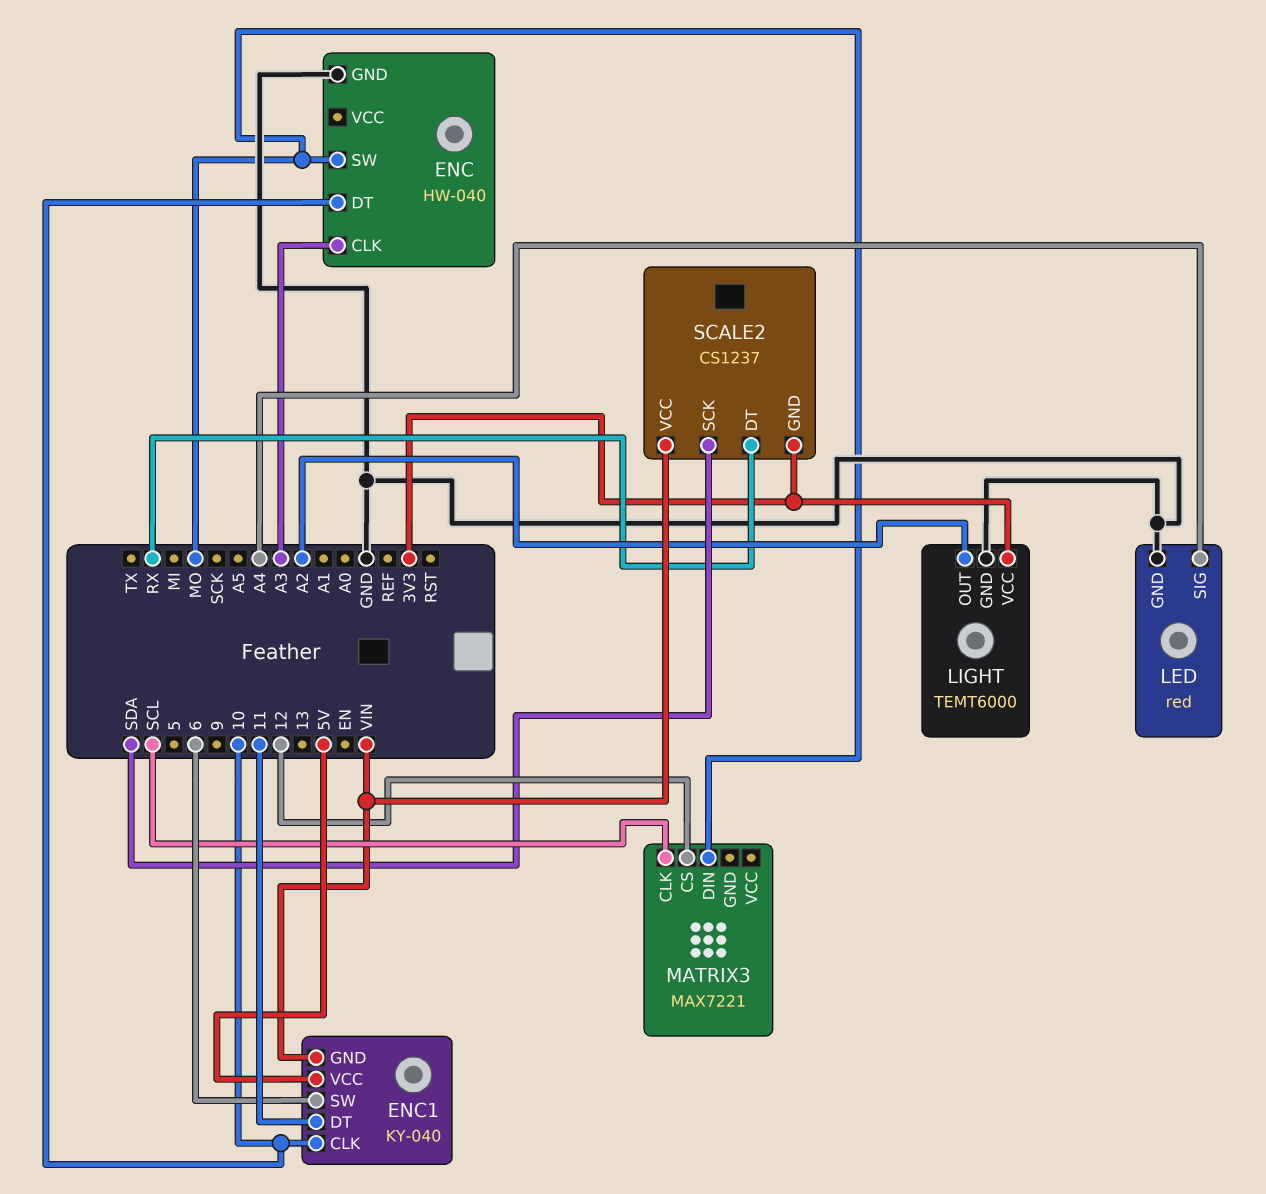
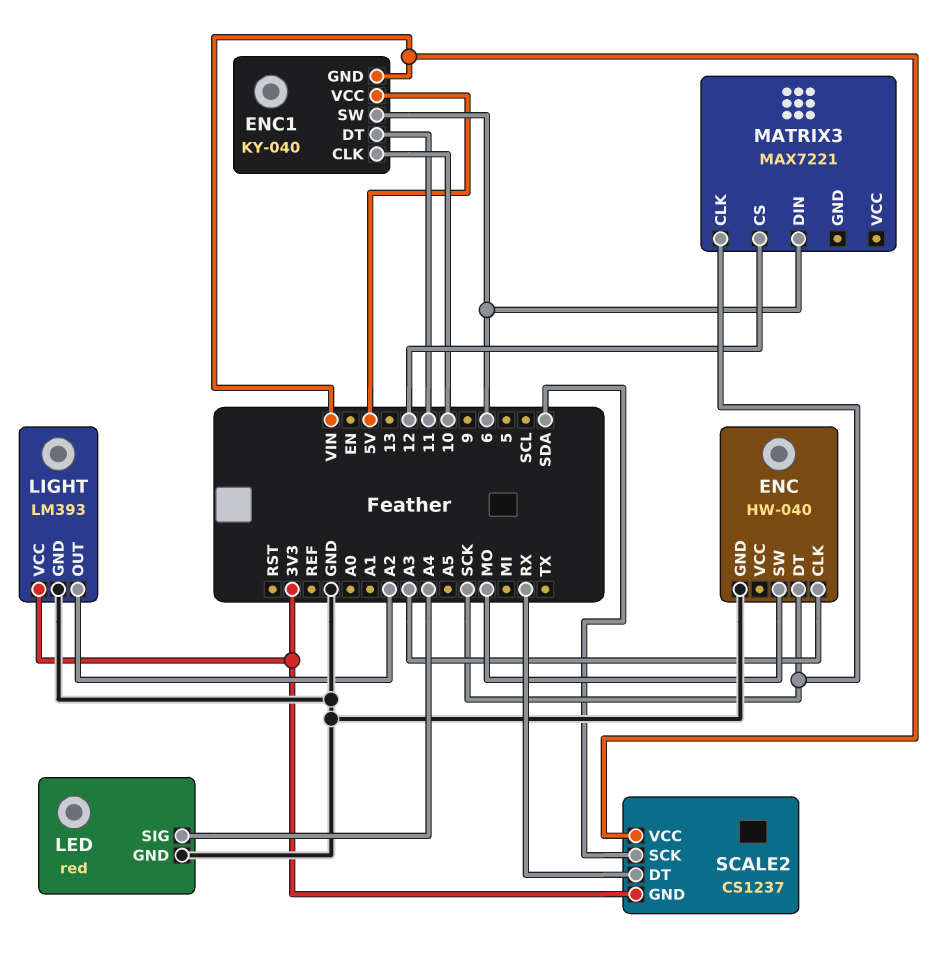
ENC pin DT: 10 -> SCK
LIGHT: TEMT6000 -> LM393
MATRIX3 pin CLK: SCL -> SCK
MATRIX3 pin DIN: MO -> 6

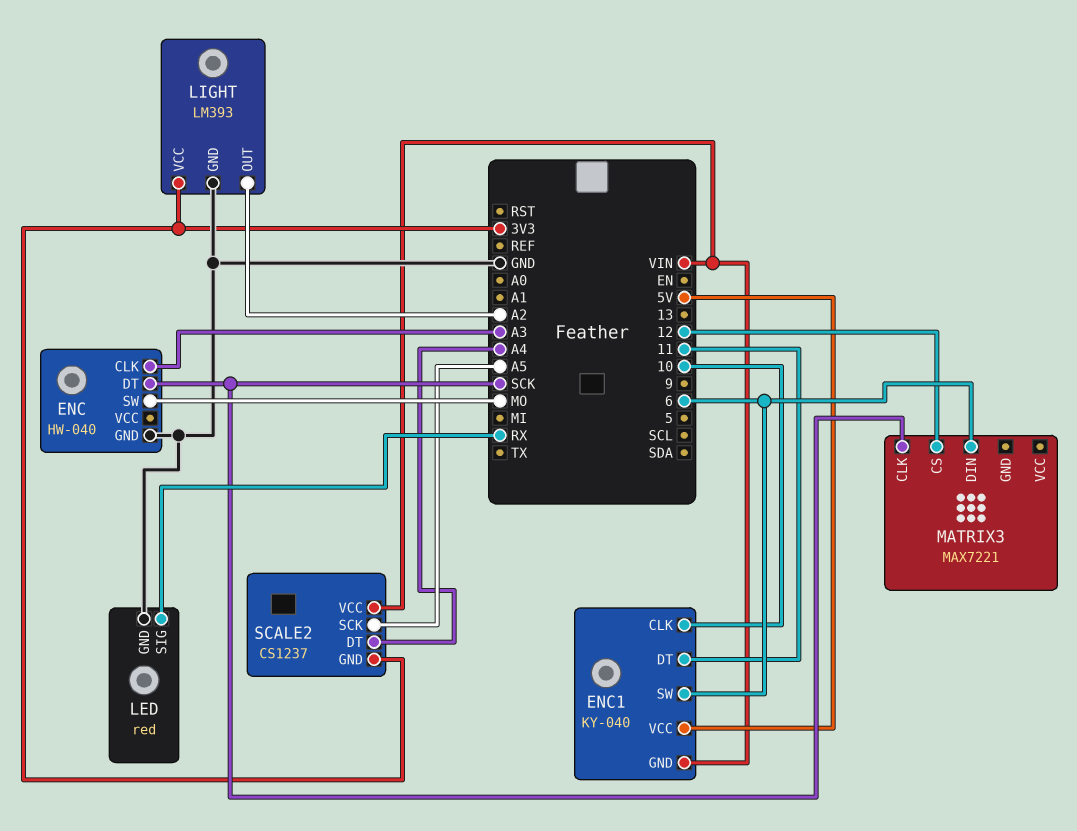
LED pin SIG: A4 -> RX
SCALE2 pin DT: RX -> A4
SCALE2 pin SCK: SDA -> A5

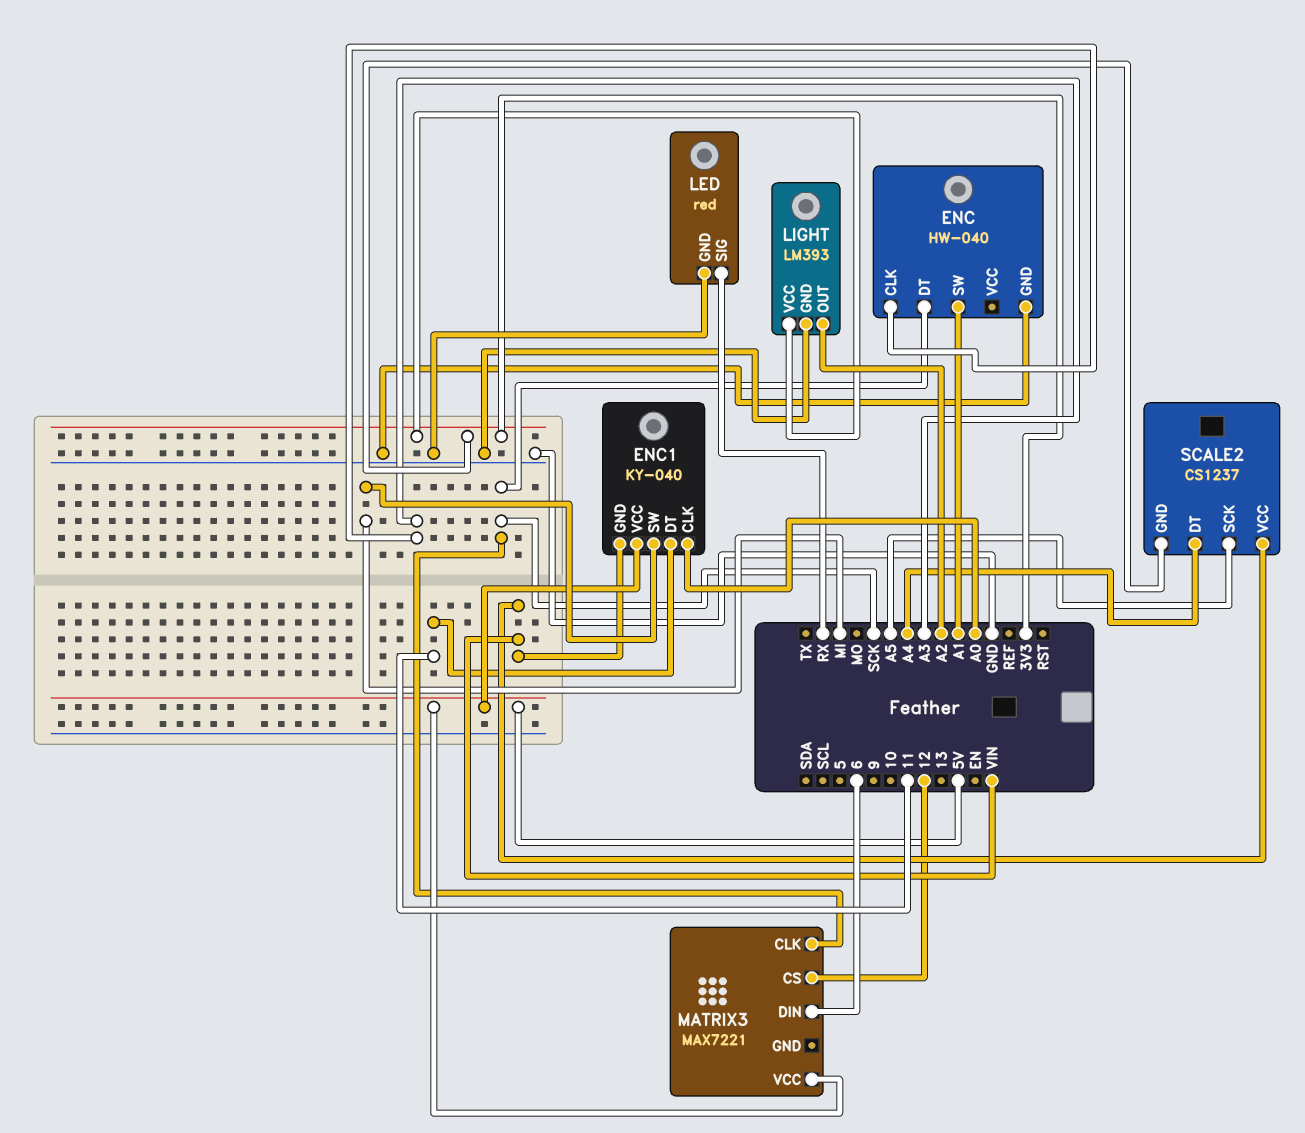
ENC pin SW: MO -> A1
ENC1 pin CLK: 10 -> A0
ENC1 pin SW: 6 -> MI
MATRIX3 pin VCC: none -> 5V

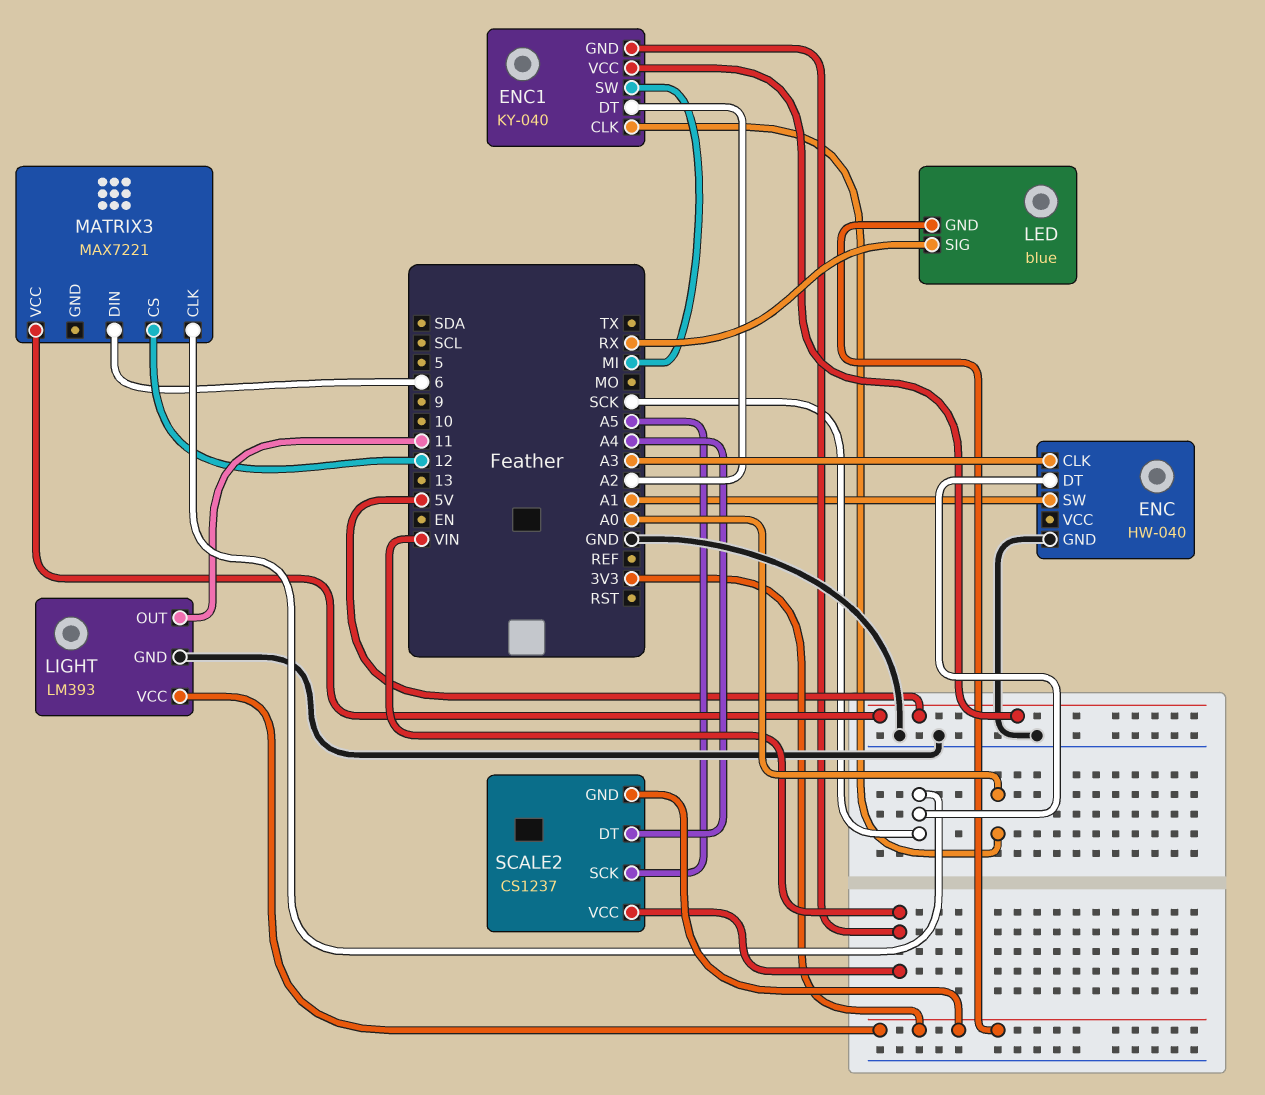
ENC1 pin DT: 11 -> A2
LED: red -> blue
LED pin GND: GND -> 3V3
LIGHT pin OUT: A2 -> 11

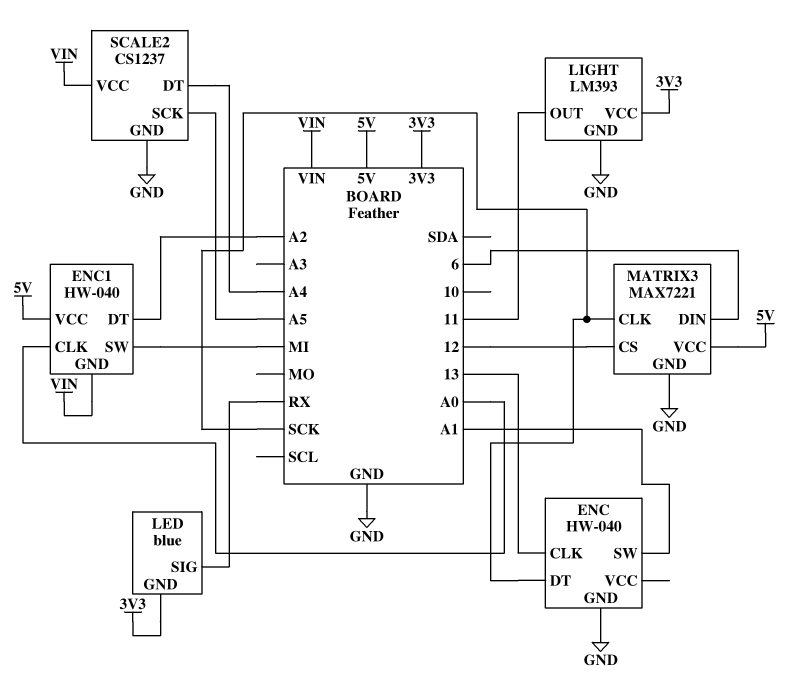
ENC pin CLK: A3 -> 13
ENC1: KY-040 -> HW-040
MATRIX3 pin GND: none -> GND
SCALE2 pin GND: 3V3 -> GND

